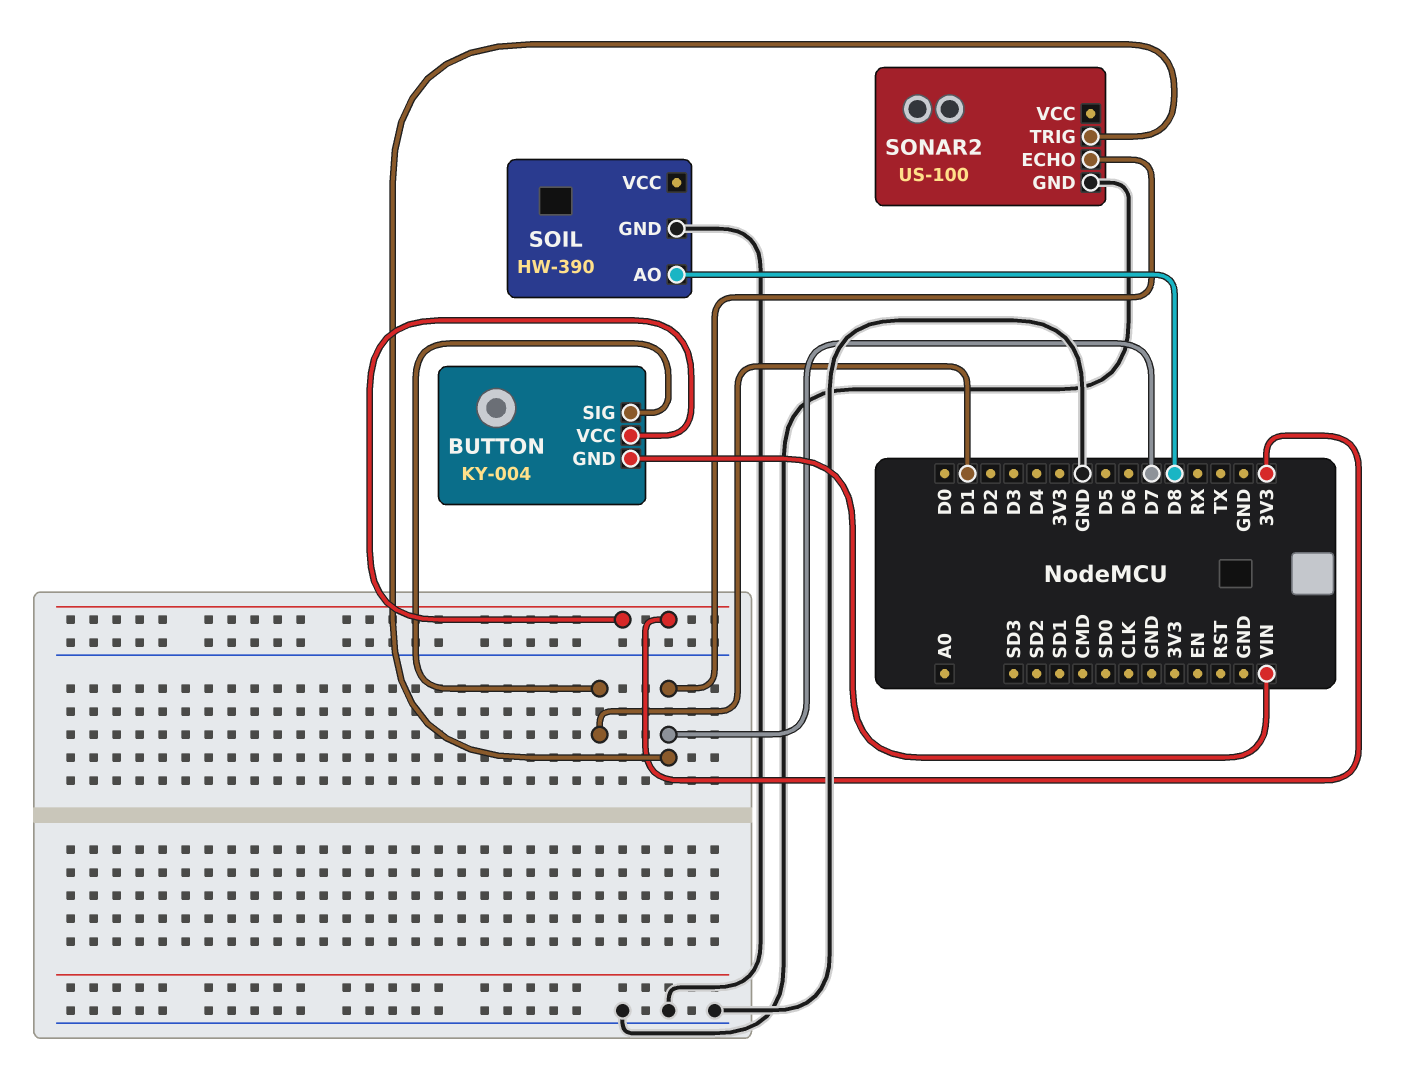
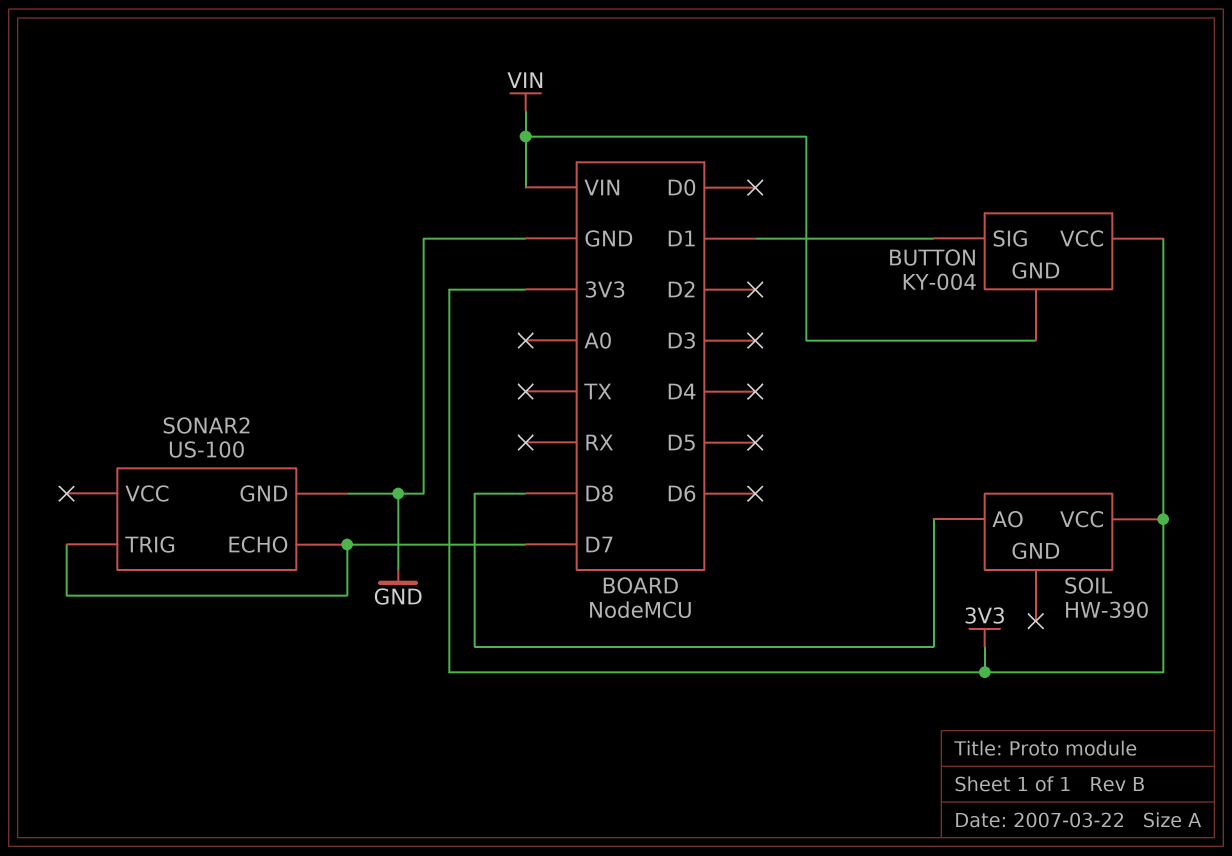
SOIL pin GND: GND -> none
SOIL pin VCC: none -> 3V3

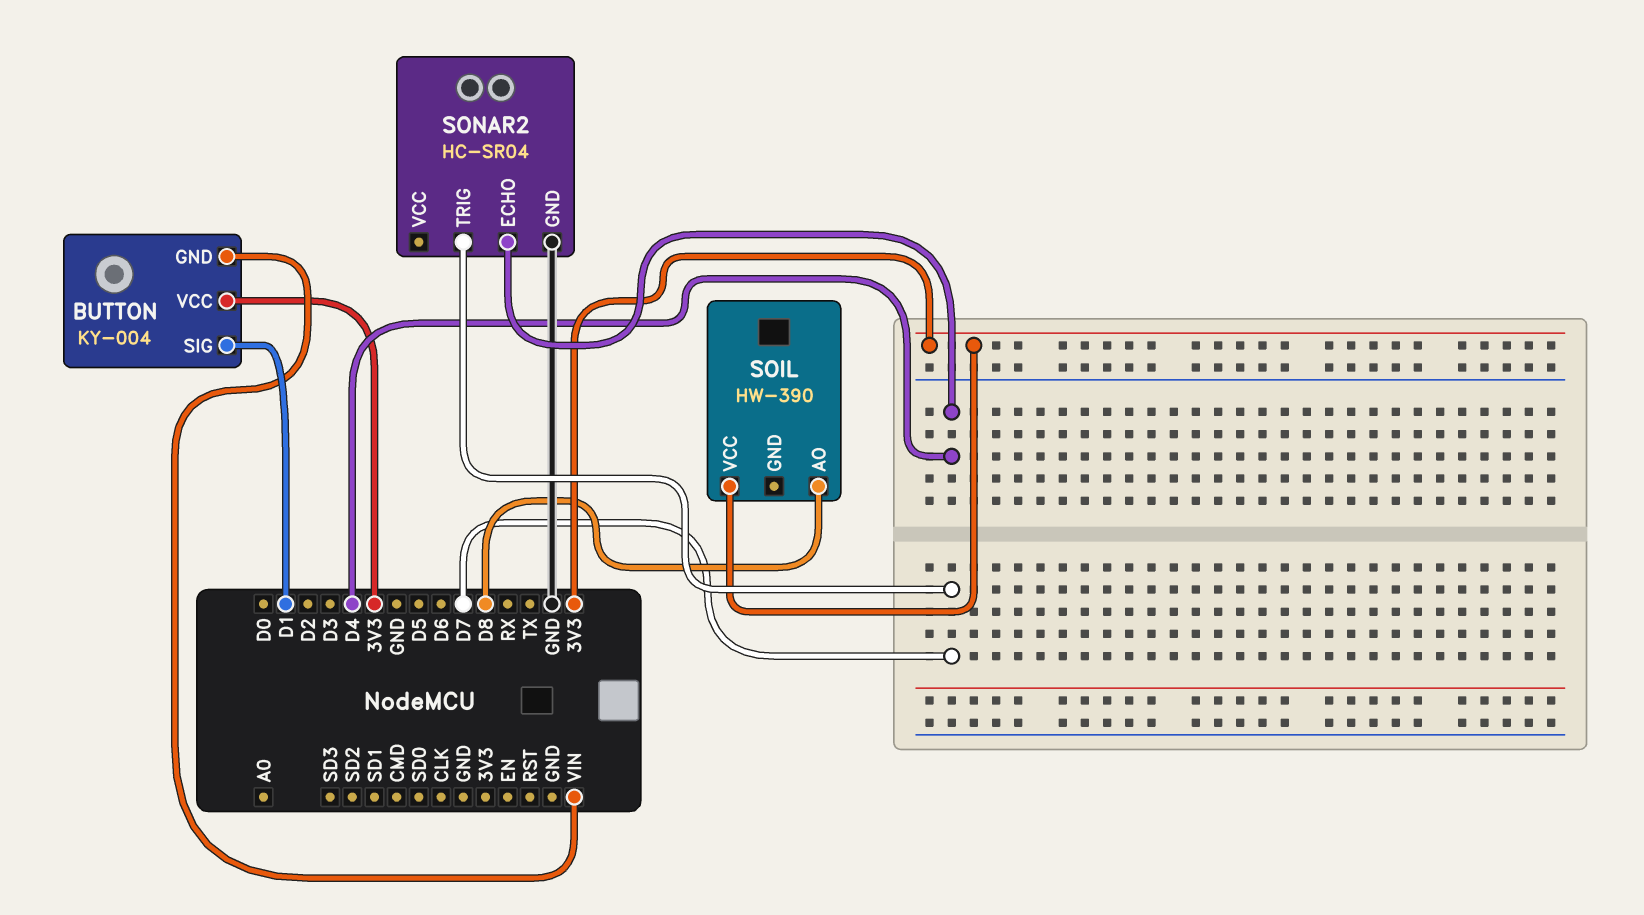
SONAR2: US-100 -> HC-SR04
SONAR2 pin ECHO: D7 -> D4

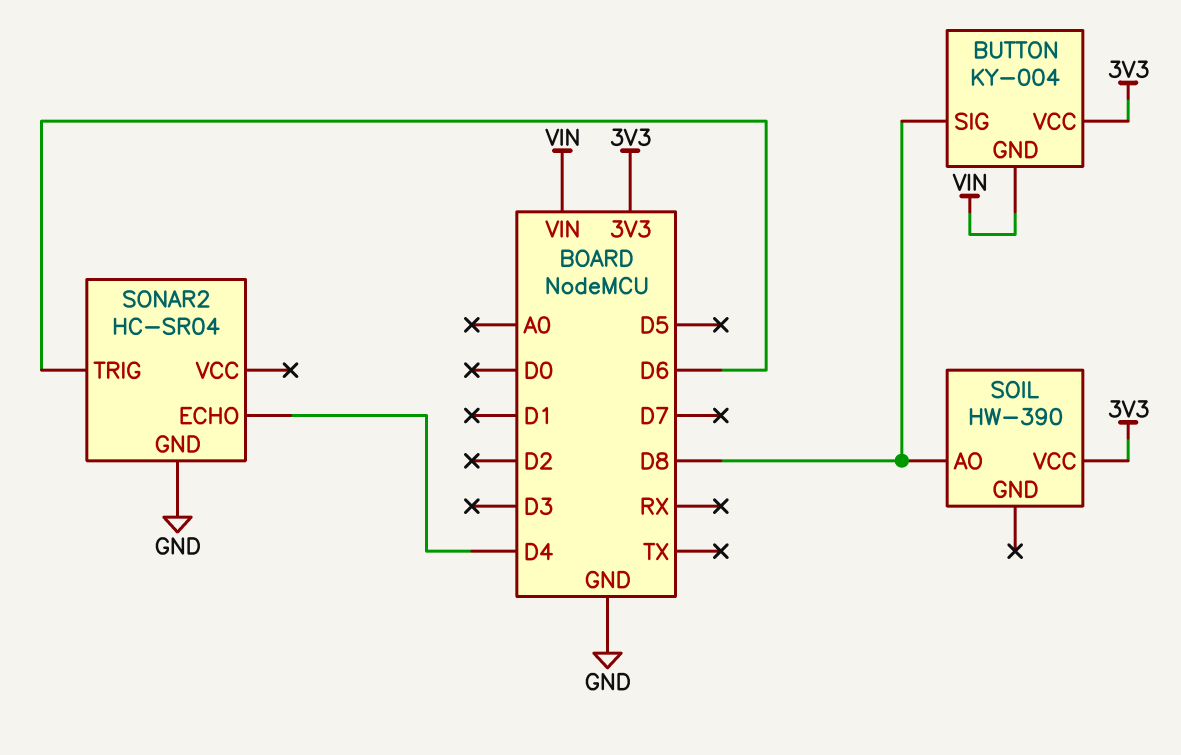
BUTTON pin SIG: D1 -> D8
SONAR2 pin TRIG: D7 -> D6

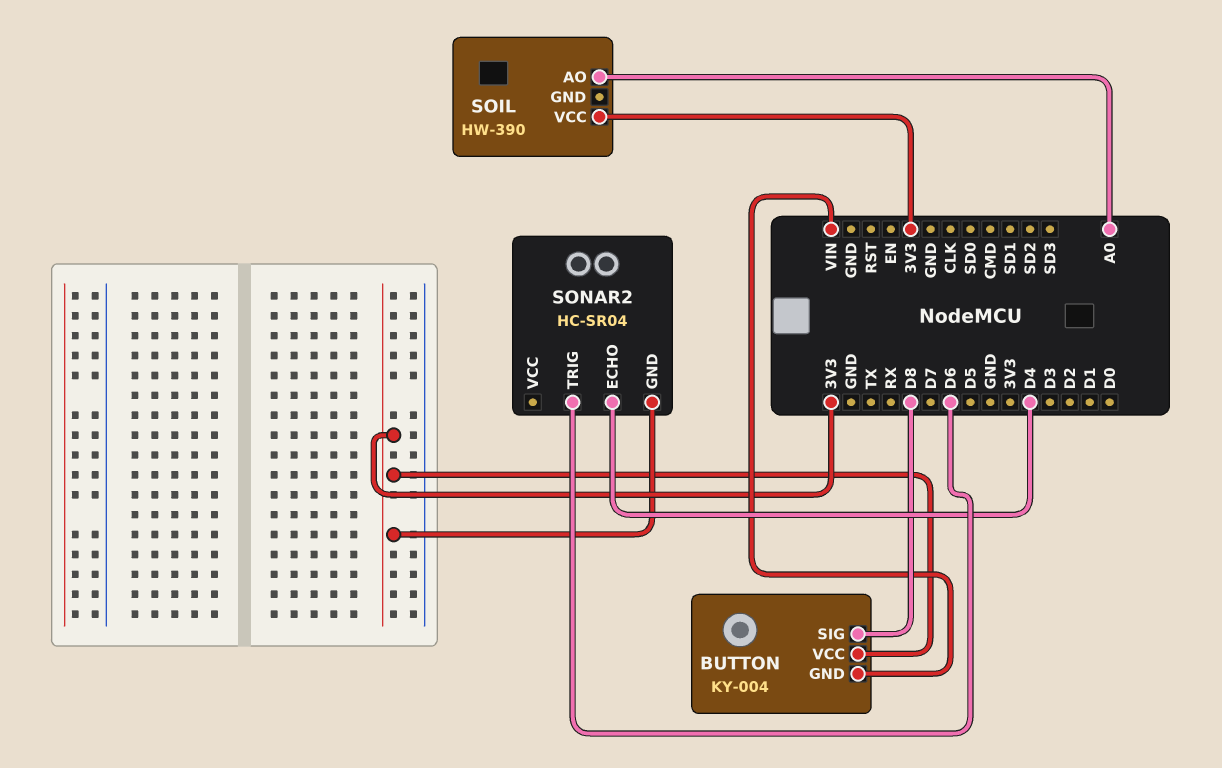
SOIL pin AO: D8 -> A0
SONAR2 pin GND: GND -> 3V3

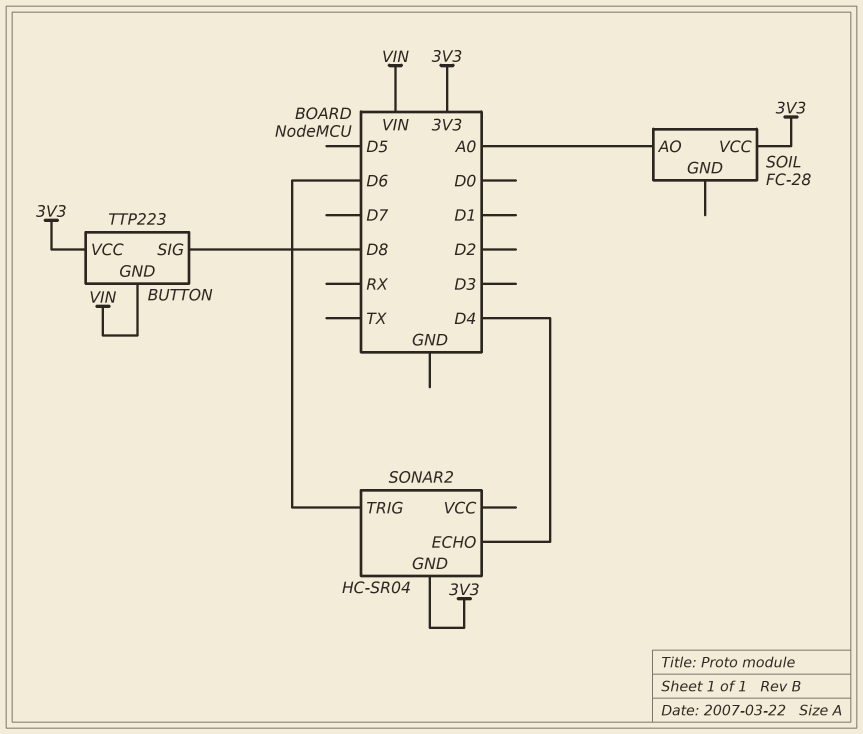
BUTTON: KY-004 -> TTP223
SOIL: HW-390 -> FC-28

